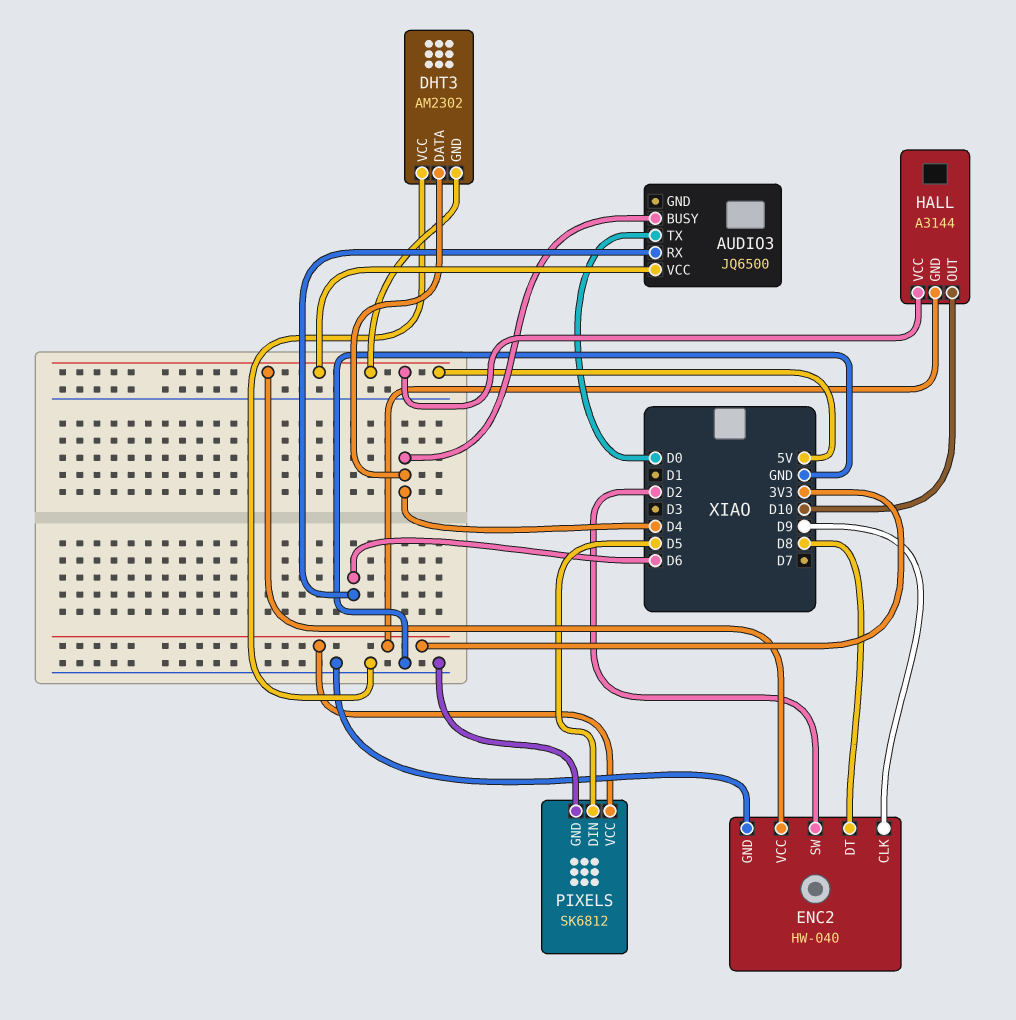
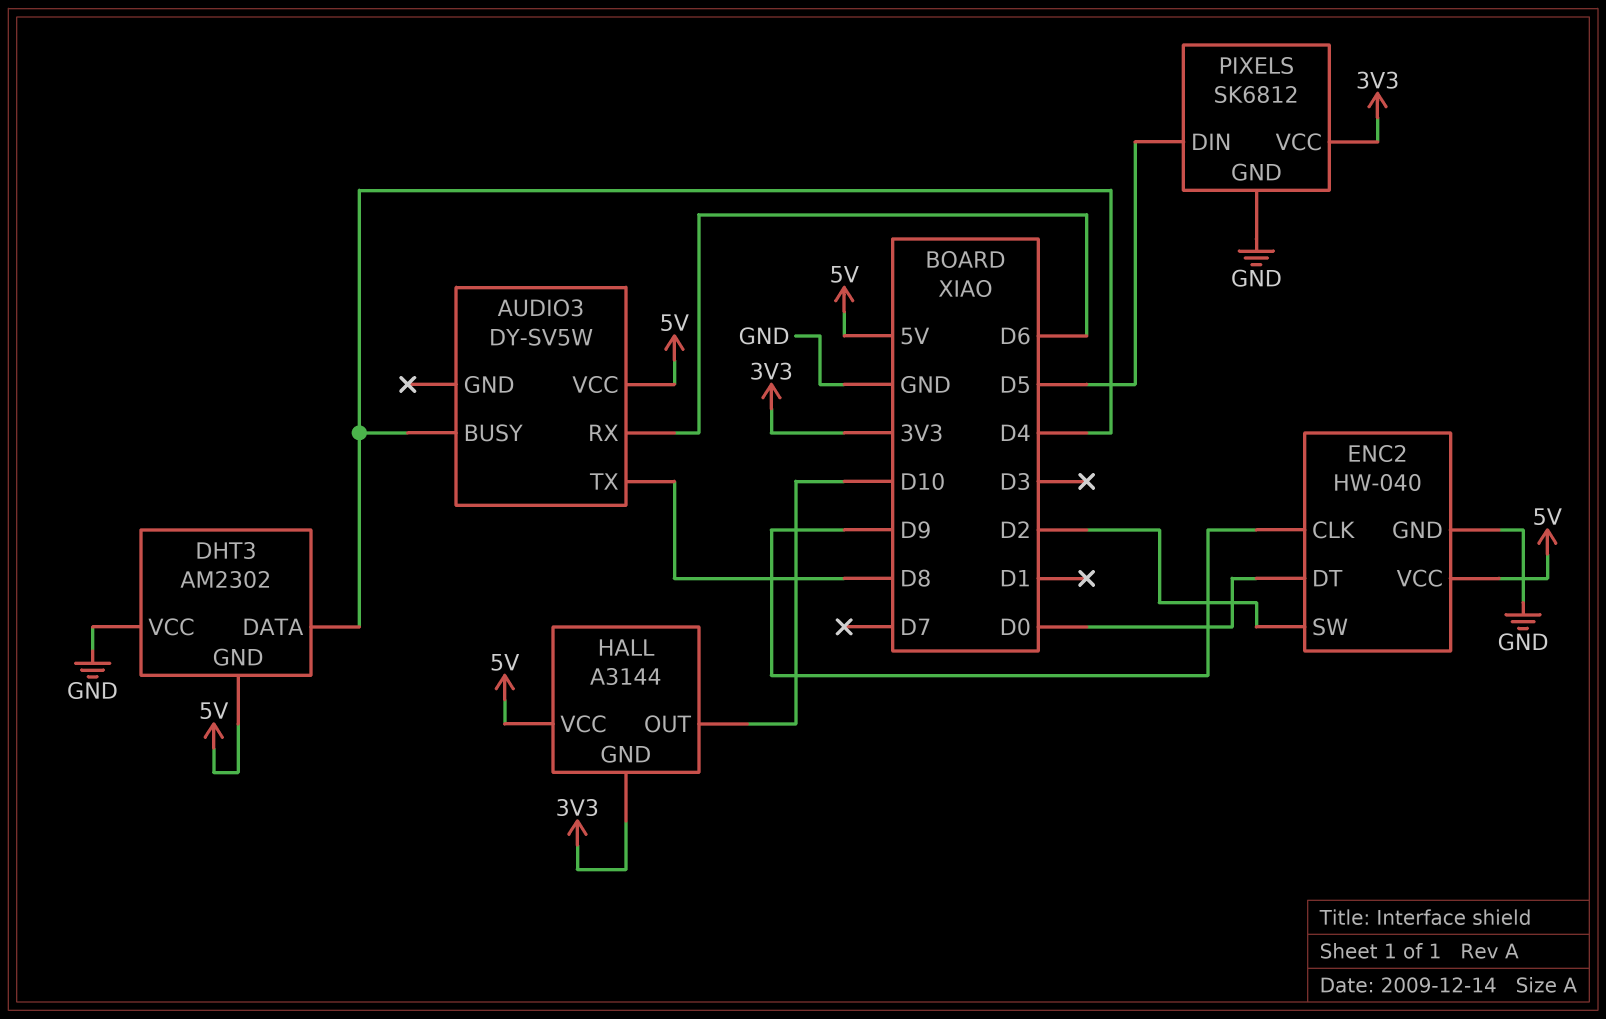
AUDIO3: JQ6500 -> DY-SV5W
AUDIO3 pin TX: D0 -> D8
ENC2 pin DT: D8 -> D0

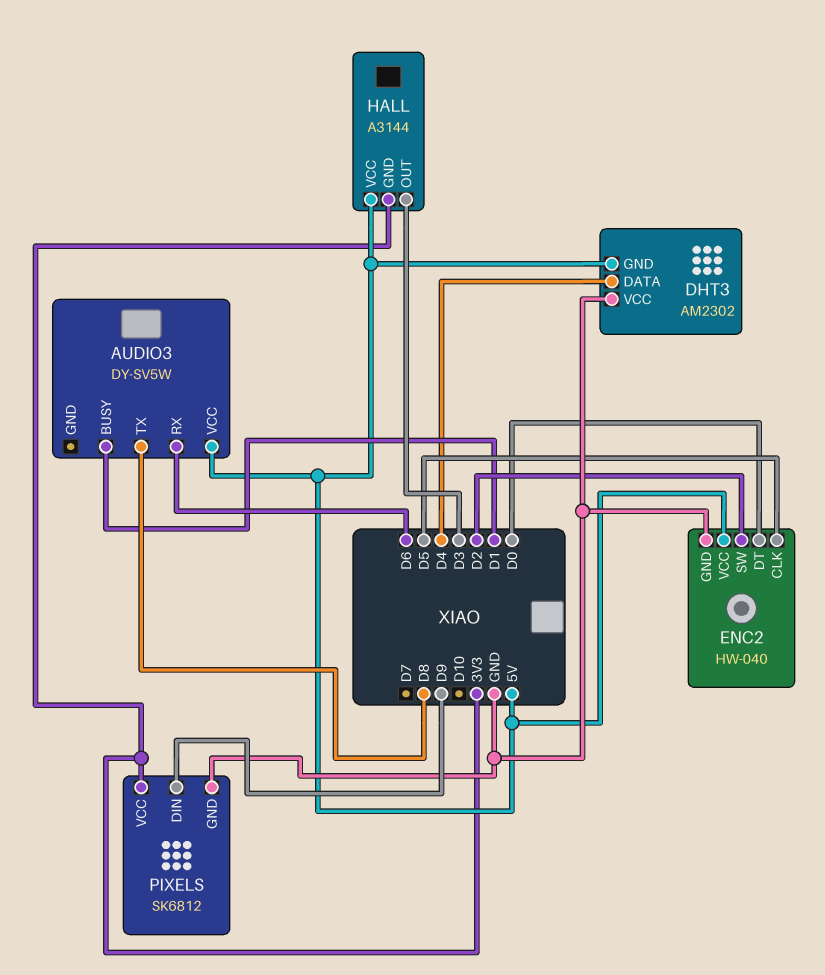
AUDIO3 pin BUSY: D4 -> D1
ENC2 pin CLK: D9 -> D5
HALL pin OUT: D10 -> D3
PIXELS pin DIN: D5 -> D9

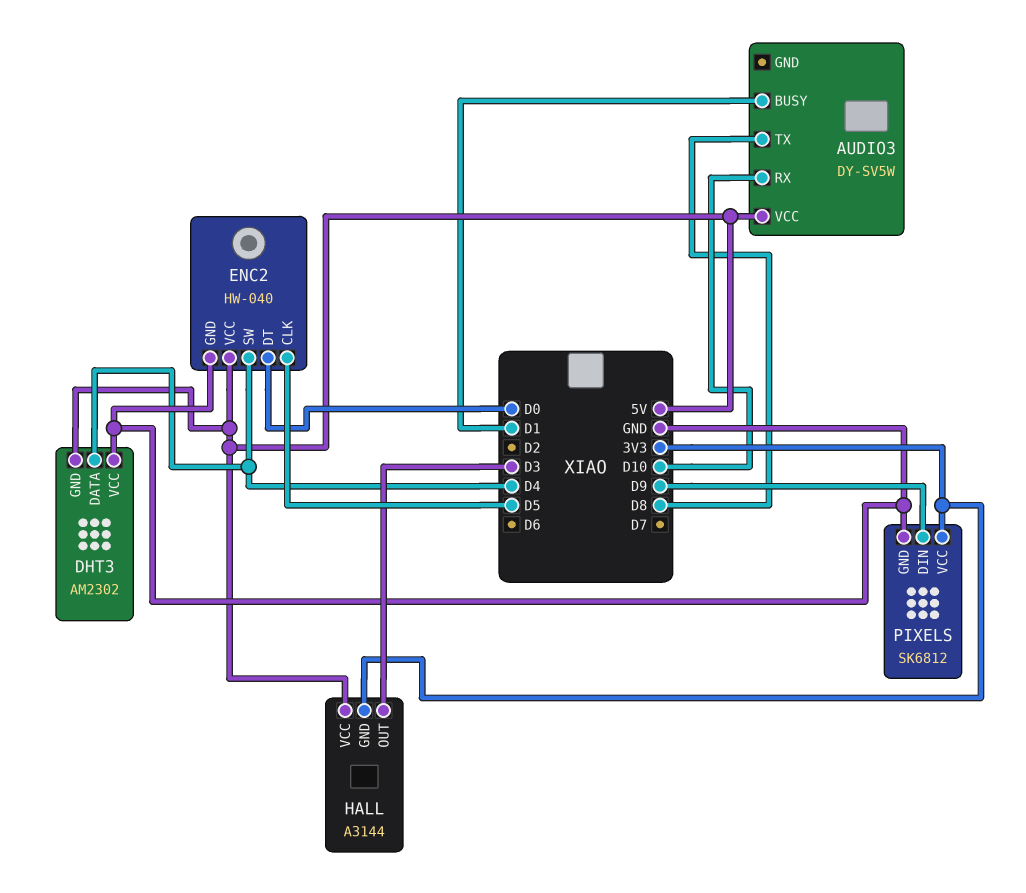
AUDIO3 pin RX: D6 -> D10
ENC2 pin SW: D2 -> D4

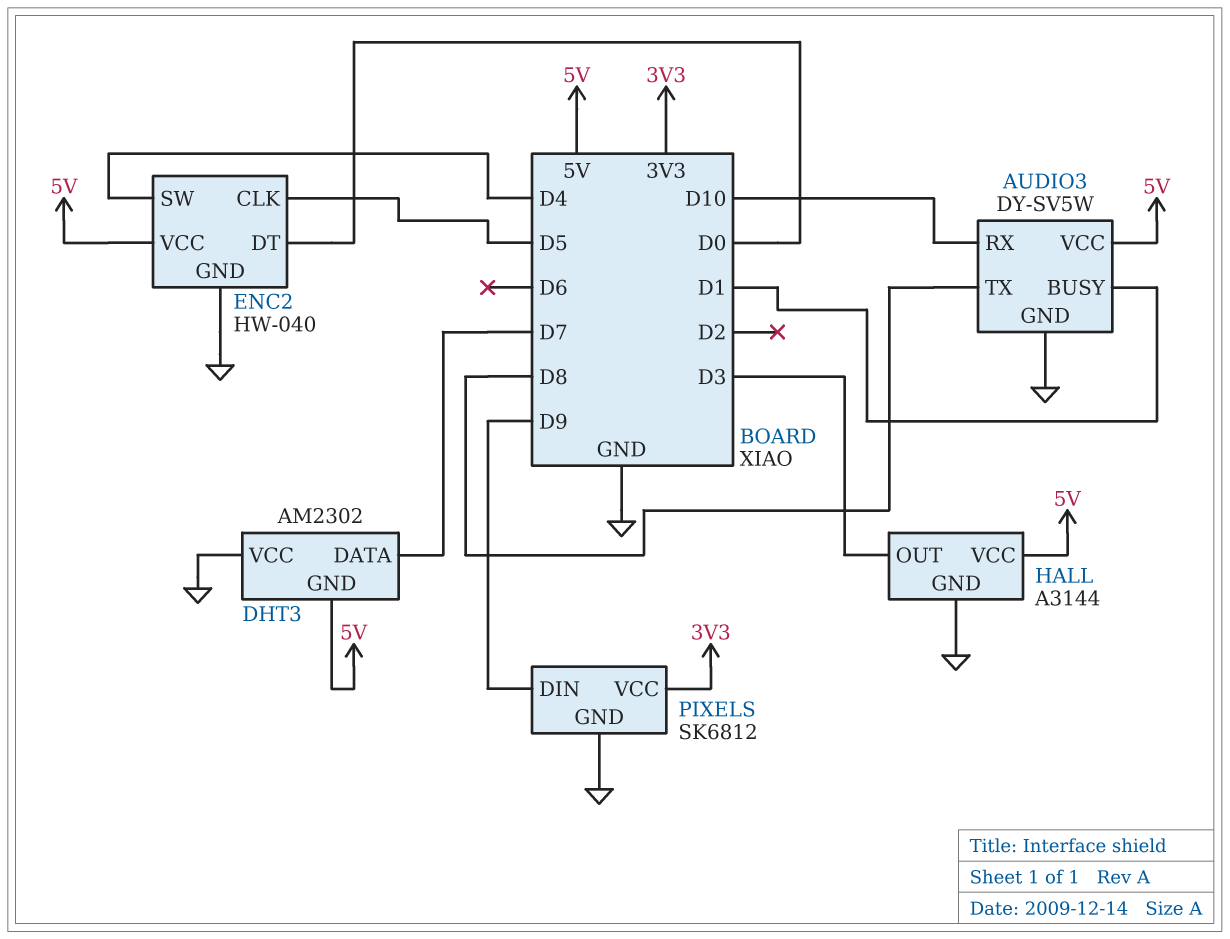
AUDIO3 pin GND: none -> GND
DHT3 pin DATA: D4 -> D7
HALL pin GND: 3V3 -> GND

